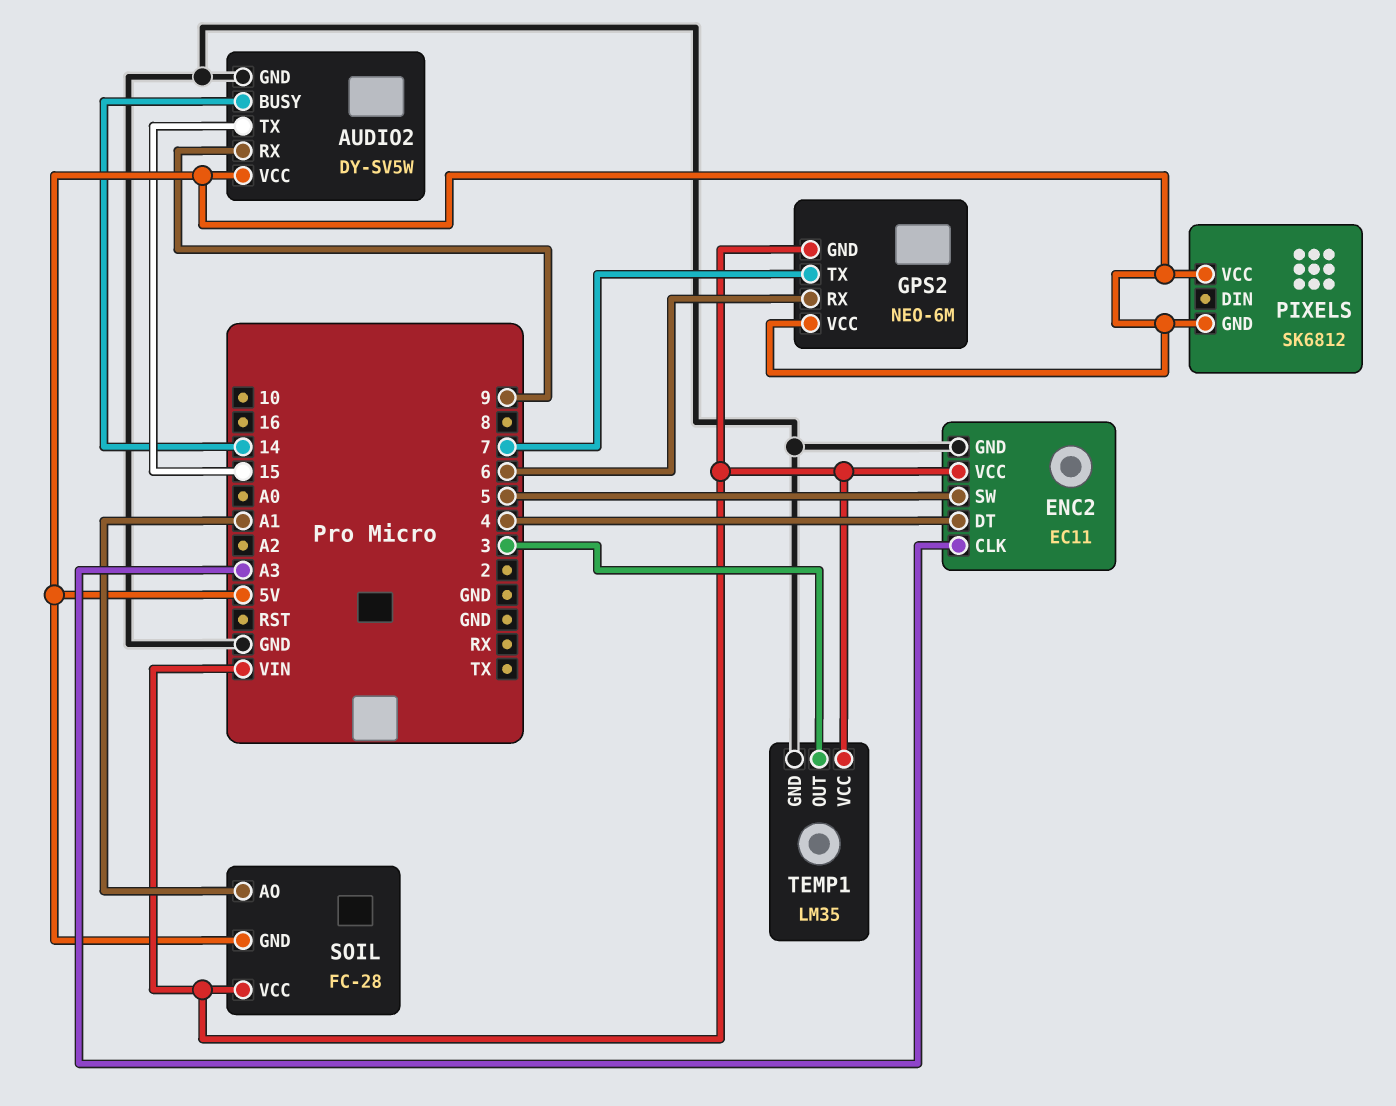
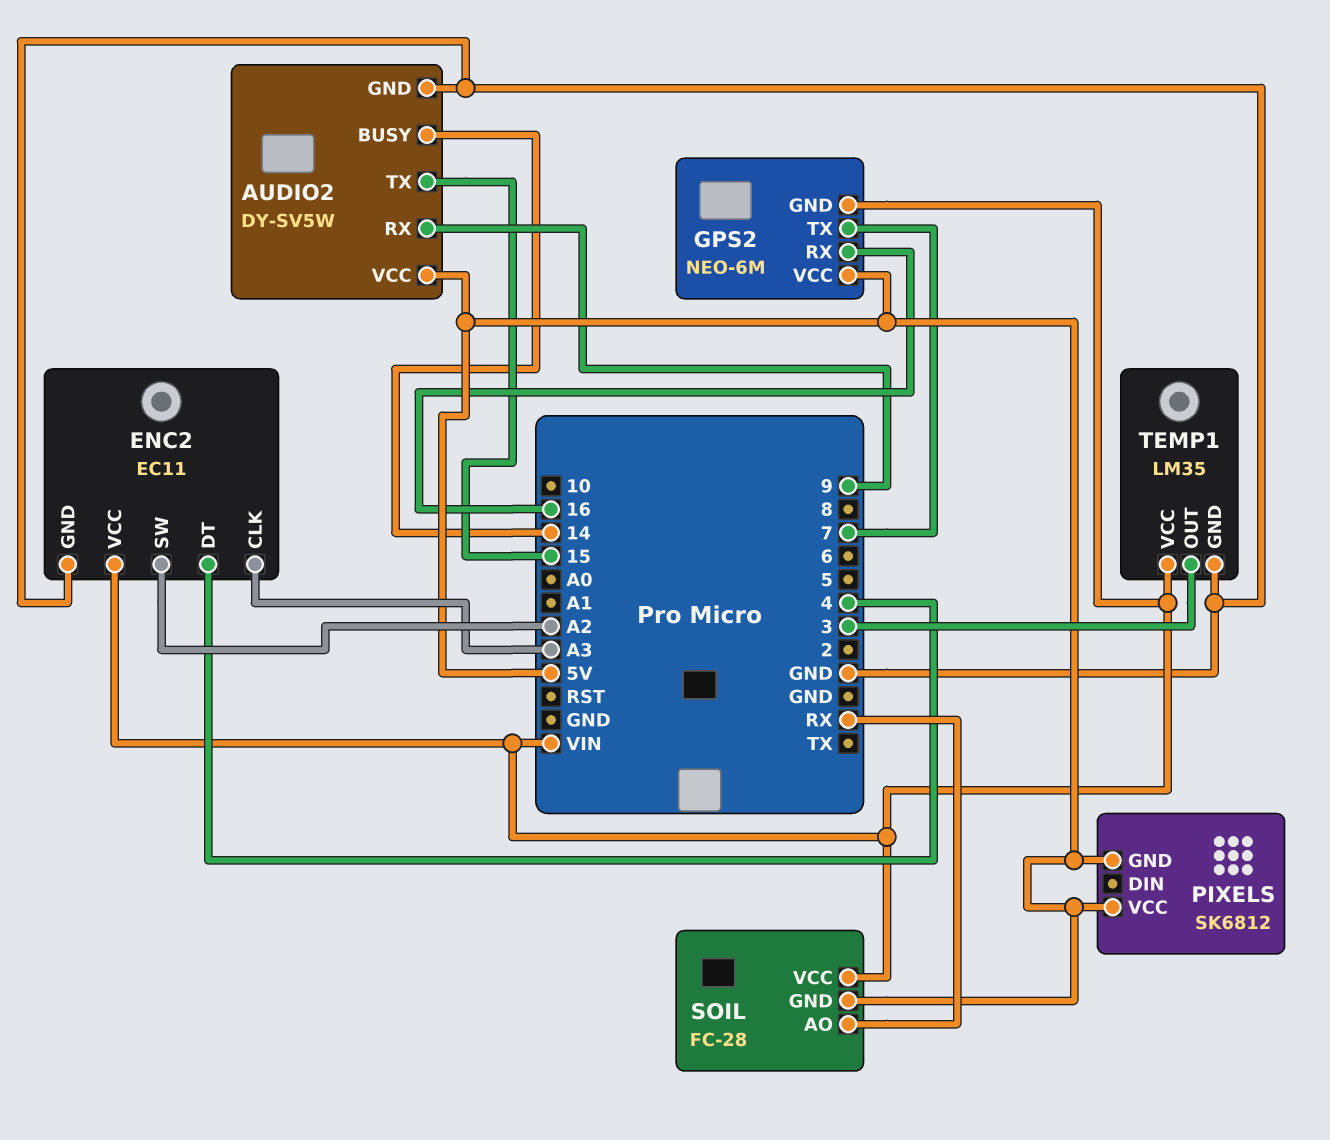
ENC2 pin SW: 5 -> A2
GPS2 pin RX: 6 -> 16
SOIL pin AO: A1 -> RX

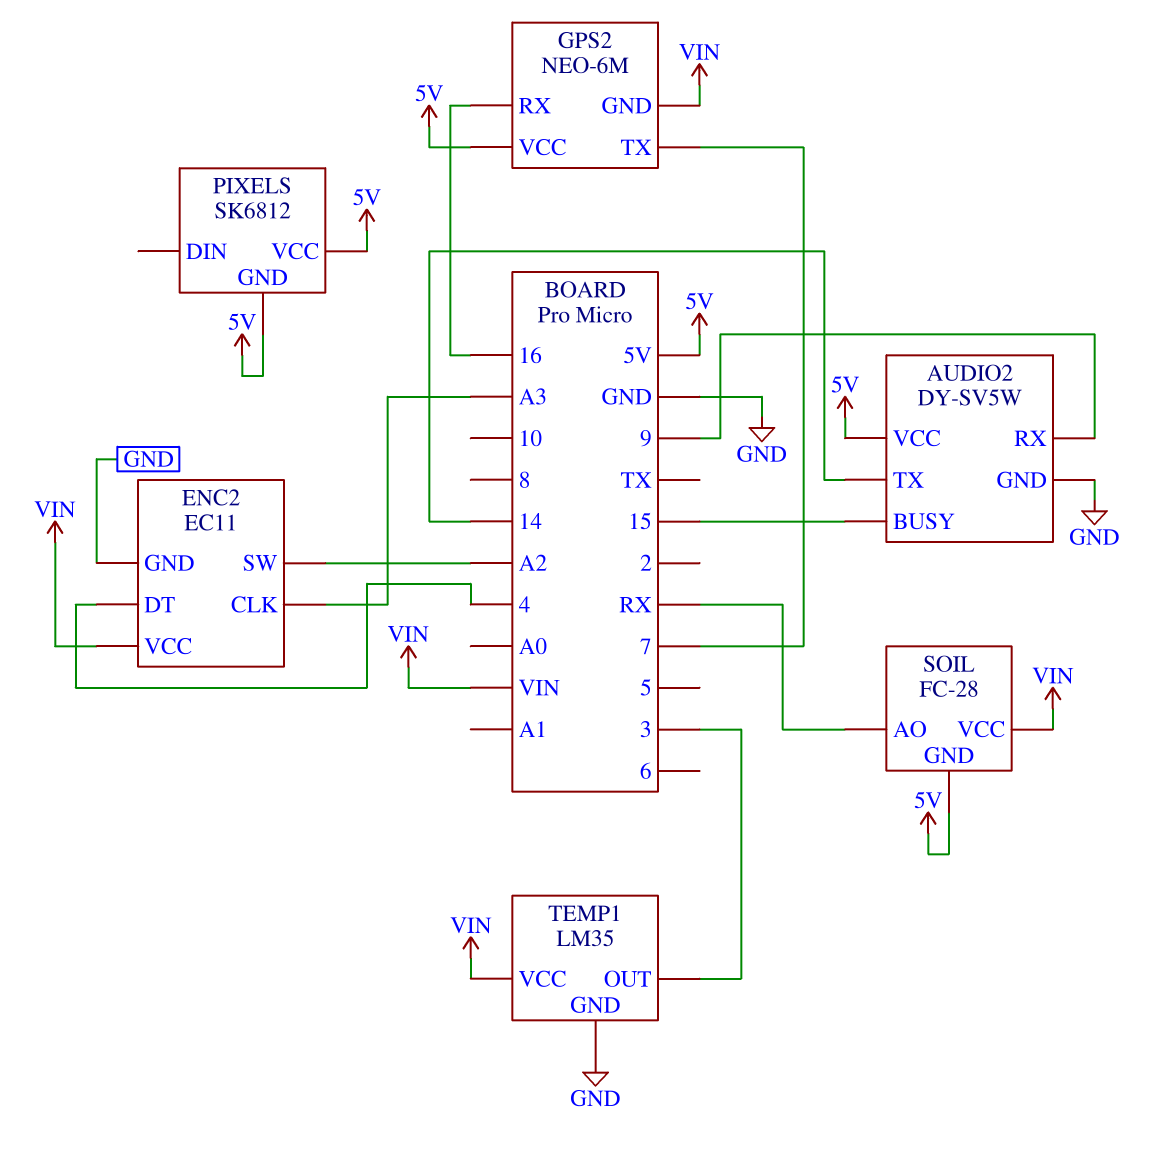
AUDIO2 pin BUSY: 14 -> 15
AUDIO2 pin TX: 15 -> 14

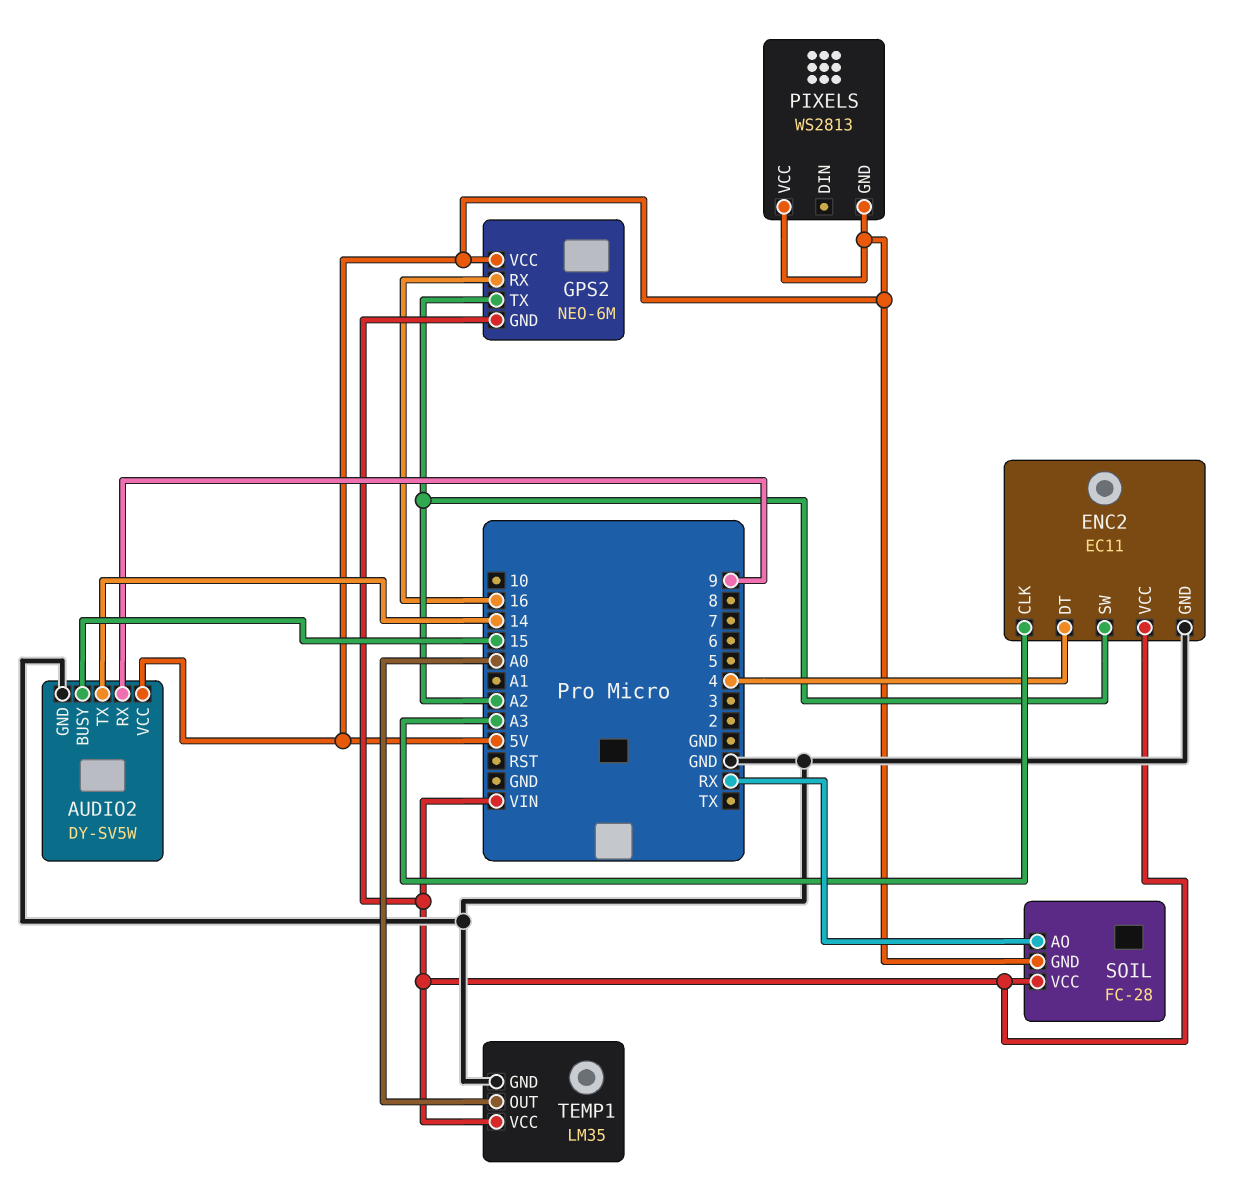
GPS2 pin TX: 7 -> A2
PIXELS: SK6812 -> WS2813
TEMP1 pin OUT: 3 -> A0

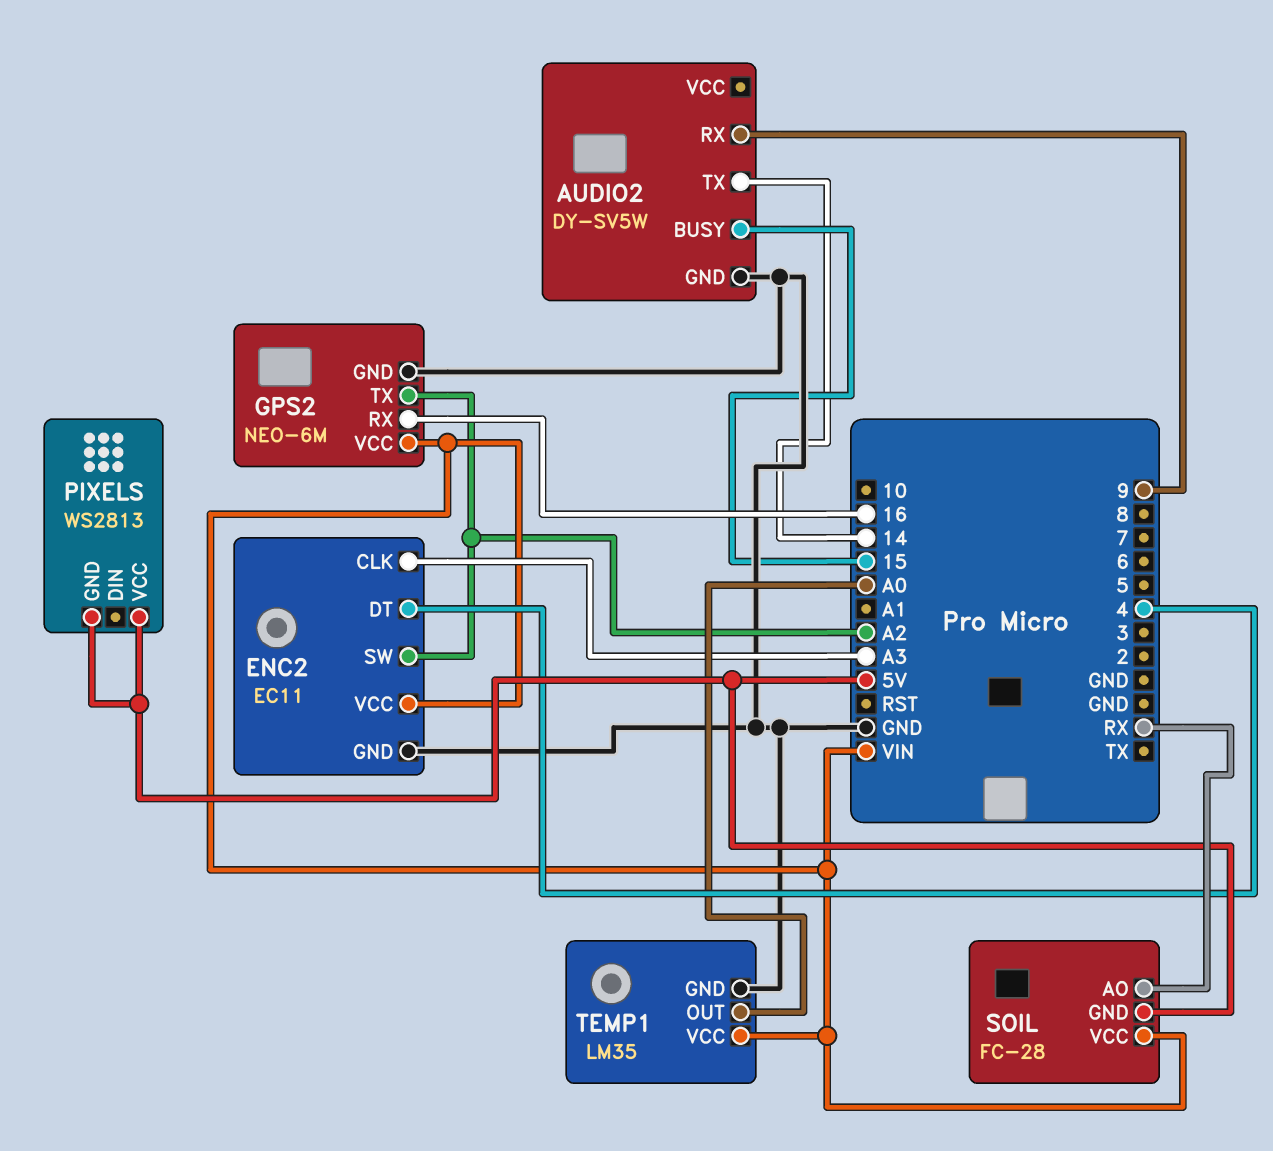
AUDIO2 pin VCC: 5V -> none
GPS2 pin GND: VIN -> GND
GPS2 pin VCC: 5V -> VIN

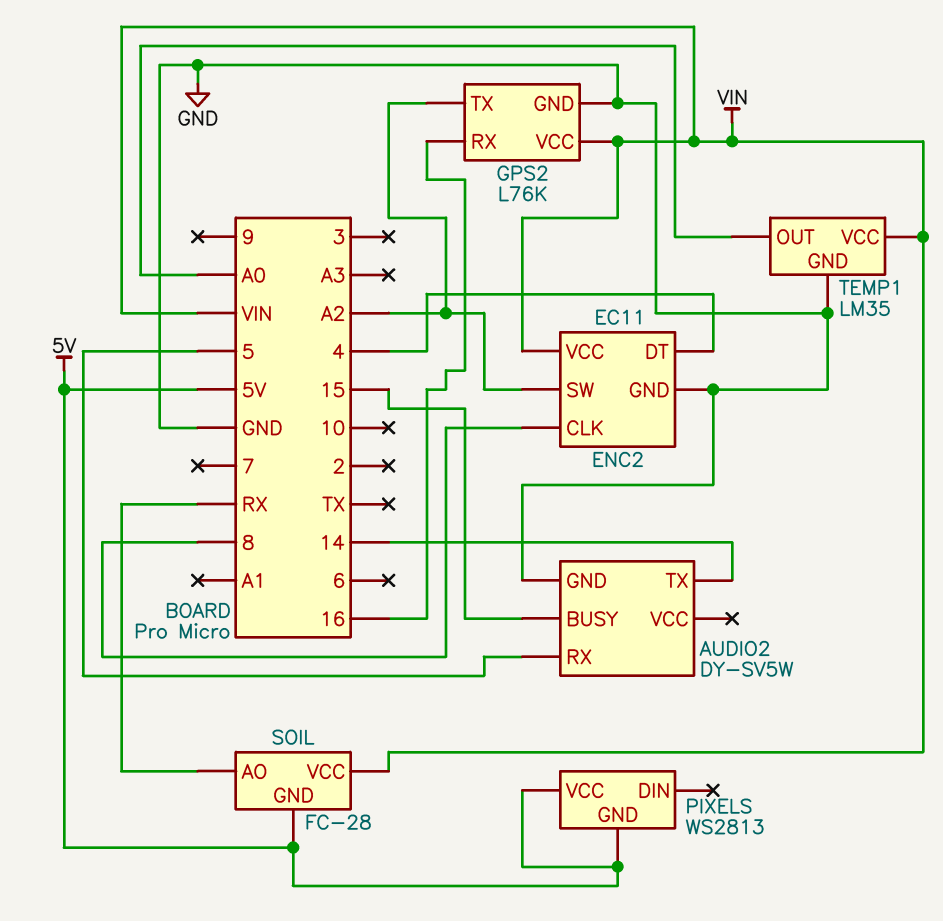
AUDIO2 pin RX: 9 -> 5
ENC2 pin CLK: A3 -> 8
GPS2: NEO-6M -> L76K

